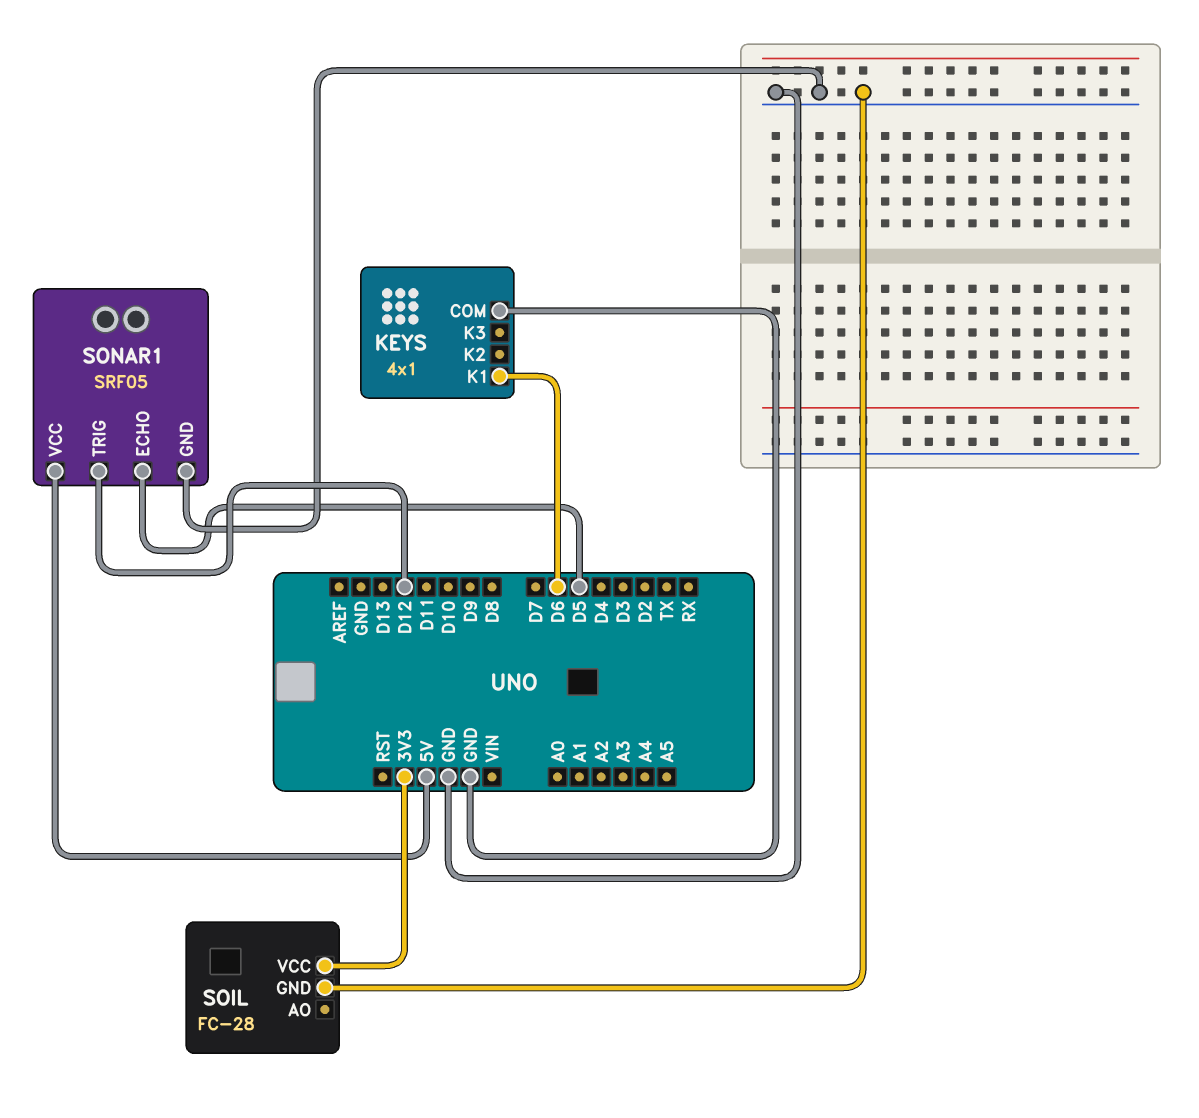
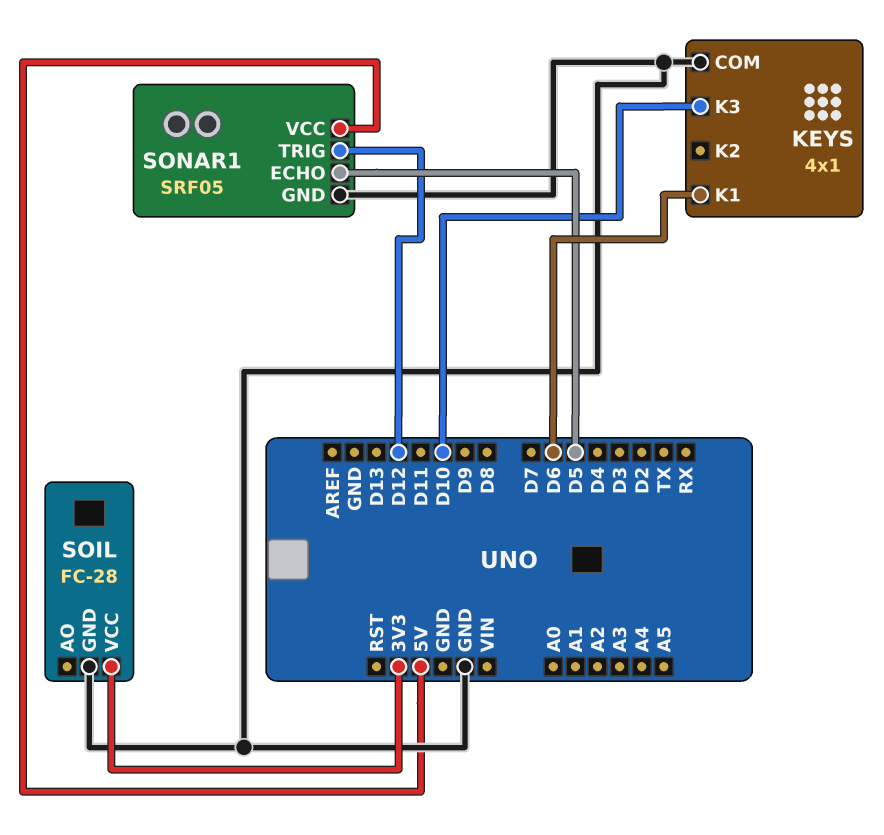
KEYS pin K3: none -> D10

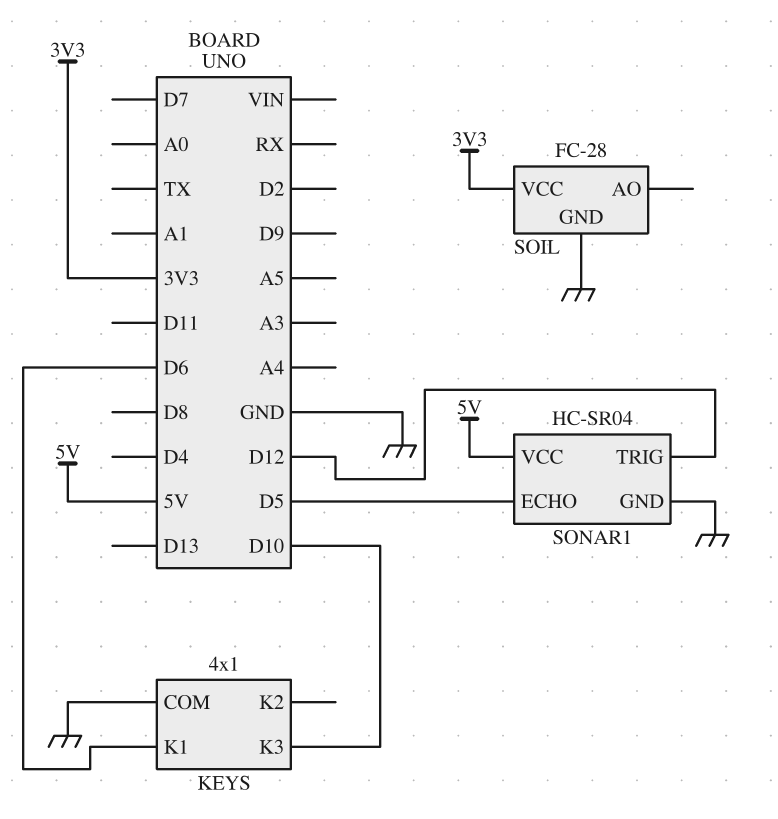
SONAR1: SRF05 -> HC-SR04

